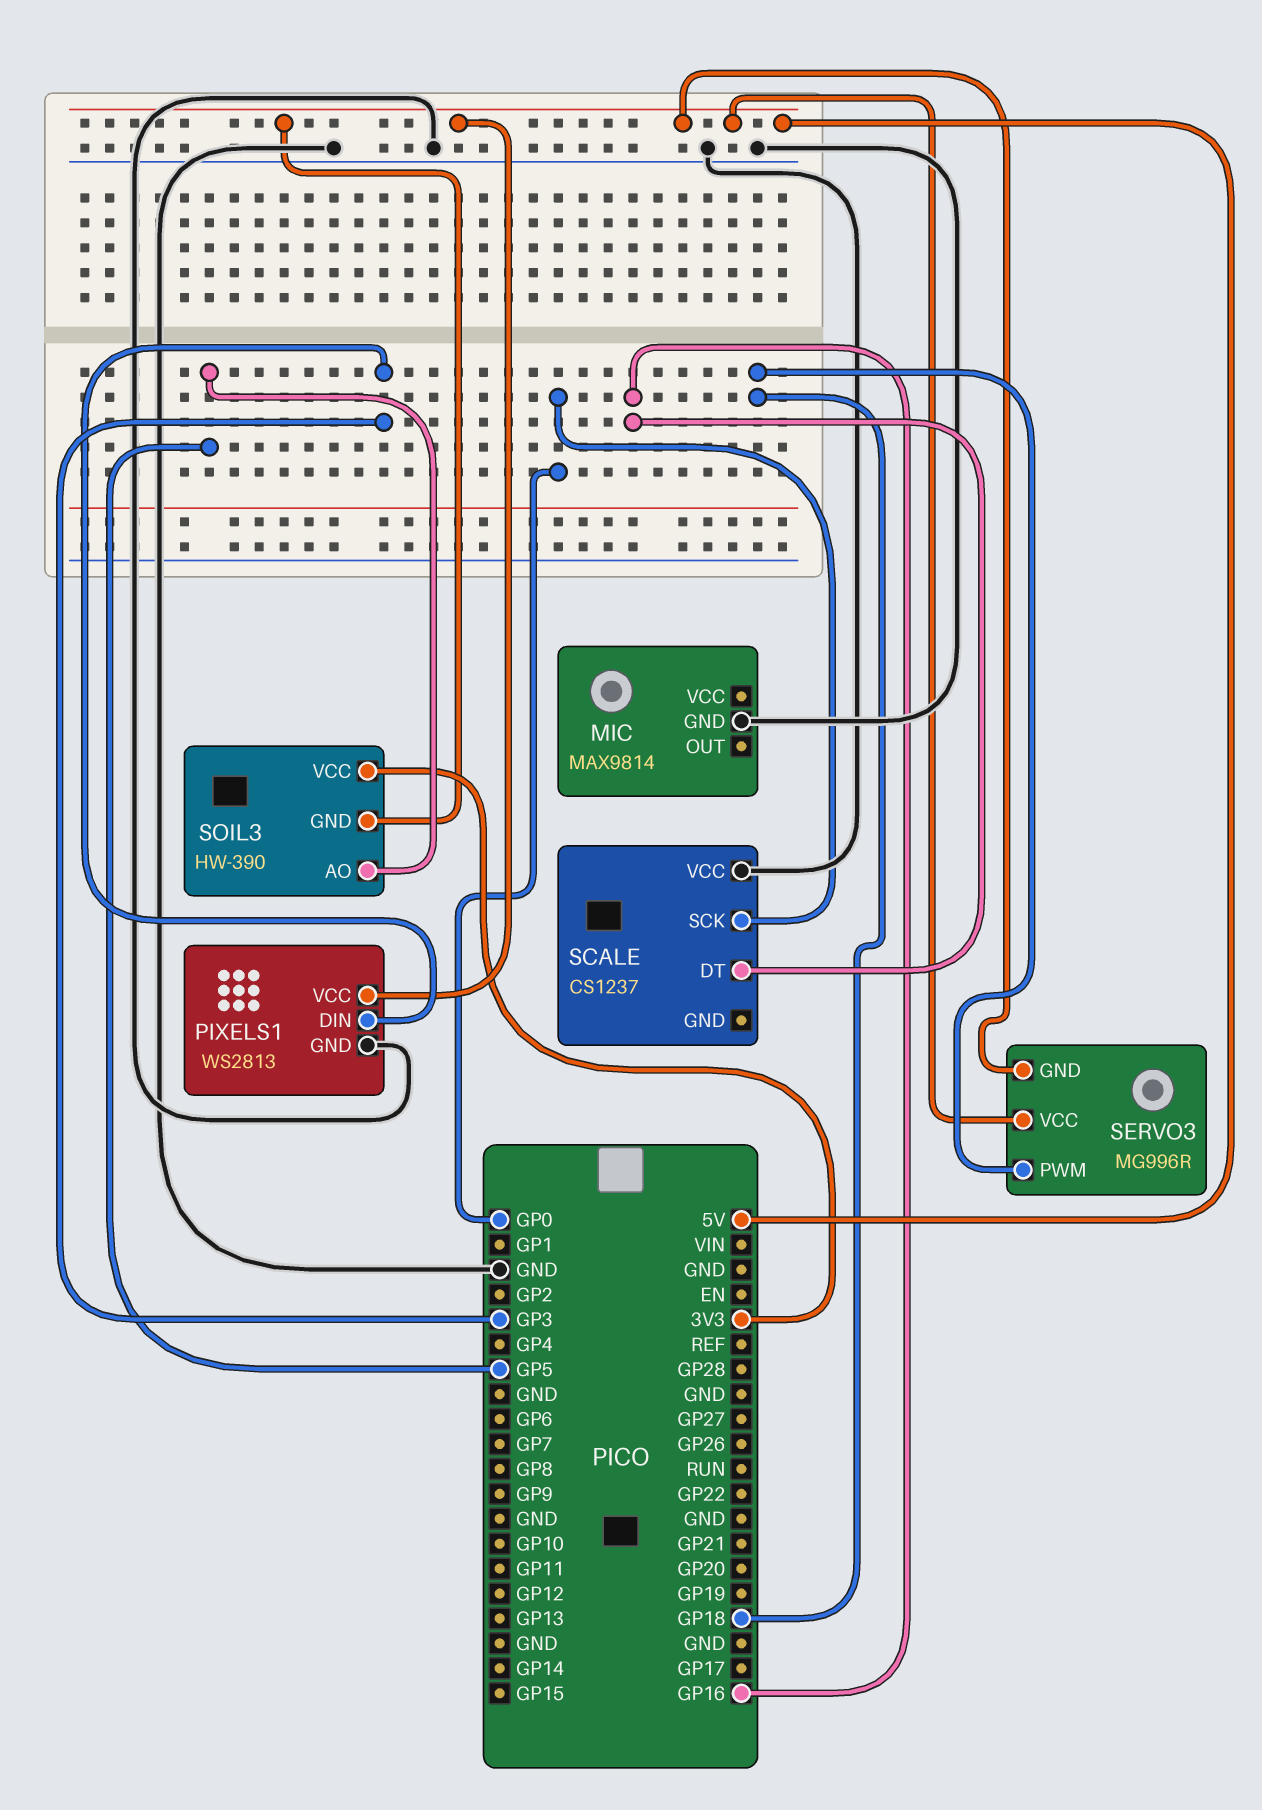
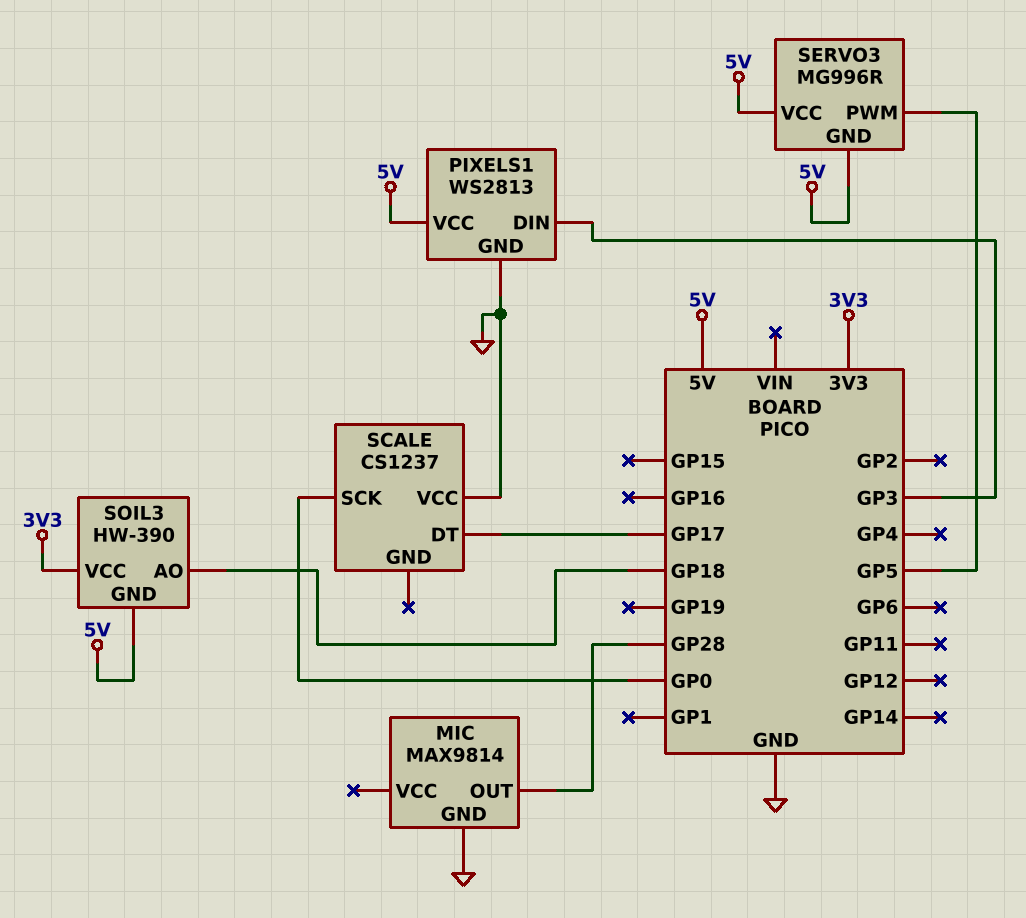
MIC pin OUT: none -> GP28
SCALE pin DT: GP16 -> GP17
SERVO3 pin PWM: GP18 -> GP5
SOIL3 pin AO: GP5 -> GP18

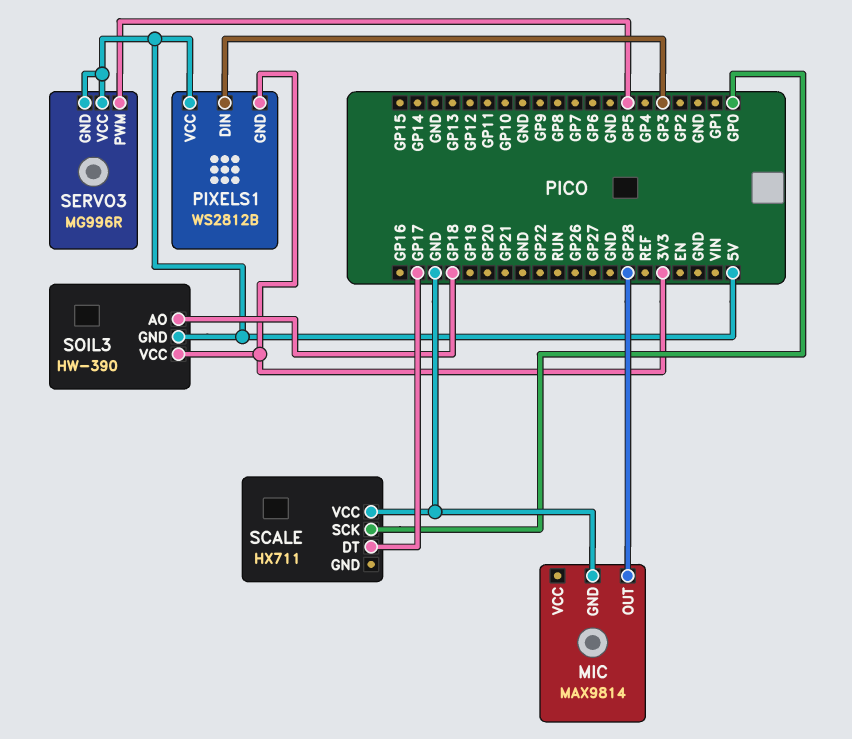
PIXELS1: WS2813 -> WS2812B
PIXELS1 pin GND: GND -> 3V3
SCALE: CS1237 -> HX711

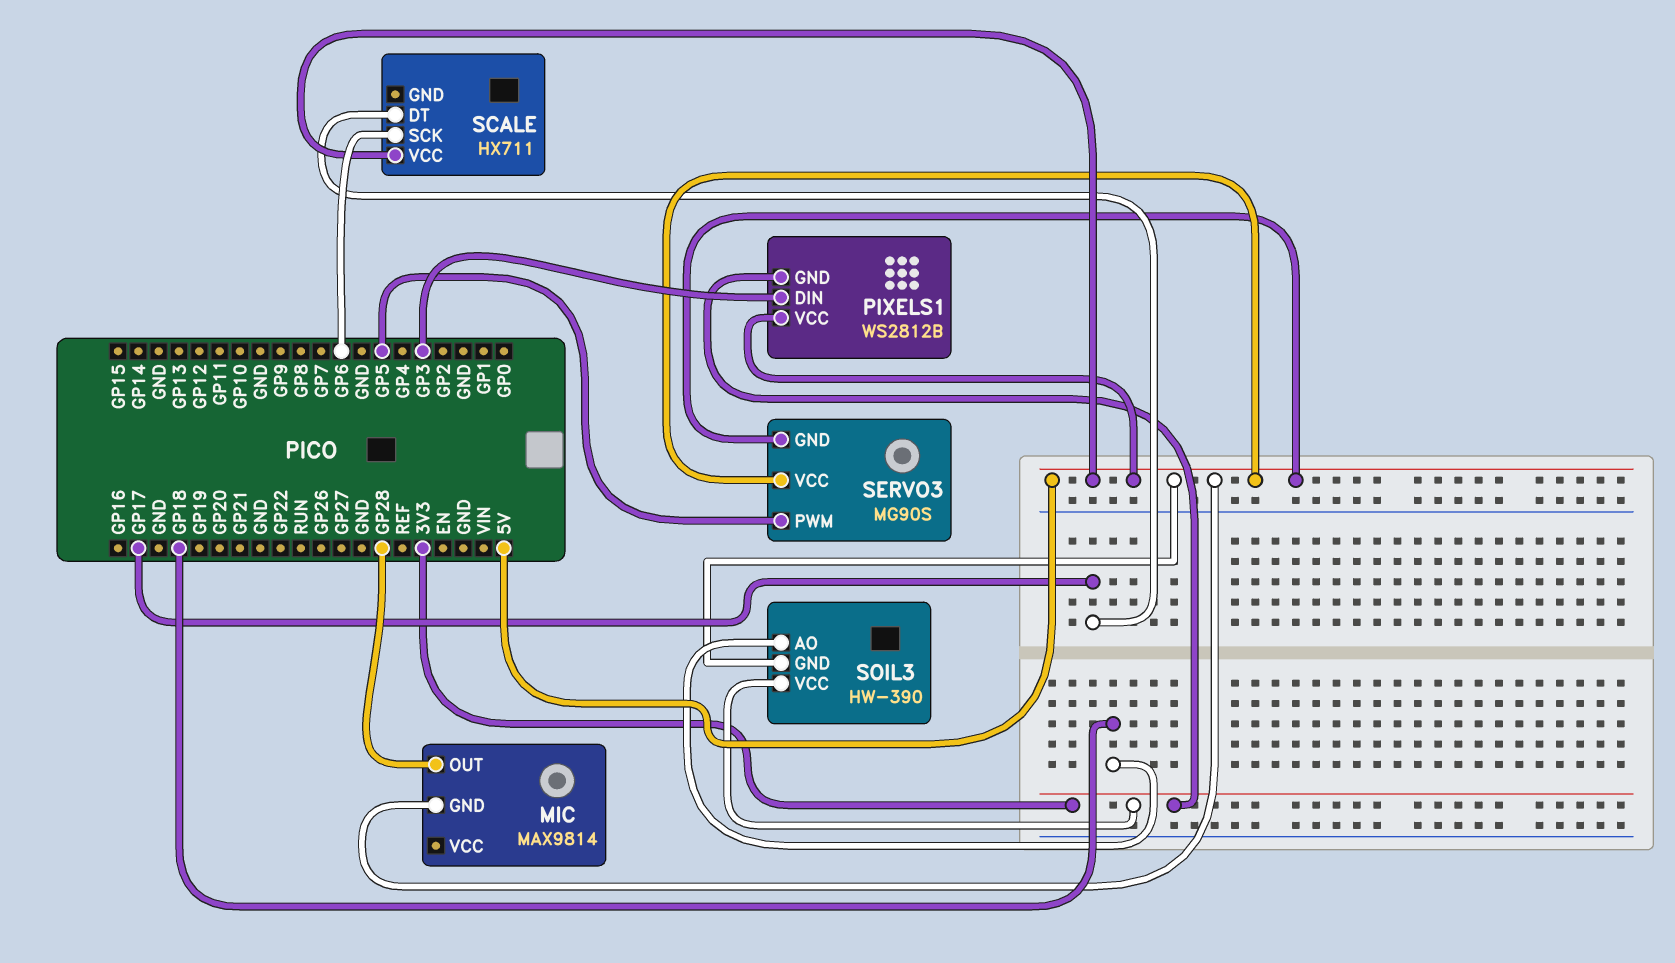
MIC pin GND: GND -> 5V
SCALE pin SCK: GP0 -> GP6
SCALE pin VCC: GND -> 5V
SERVO3: MG996R -> MG90S

